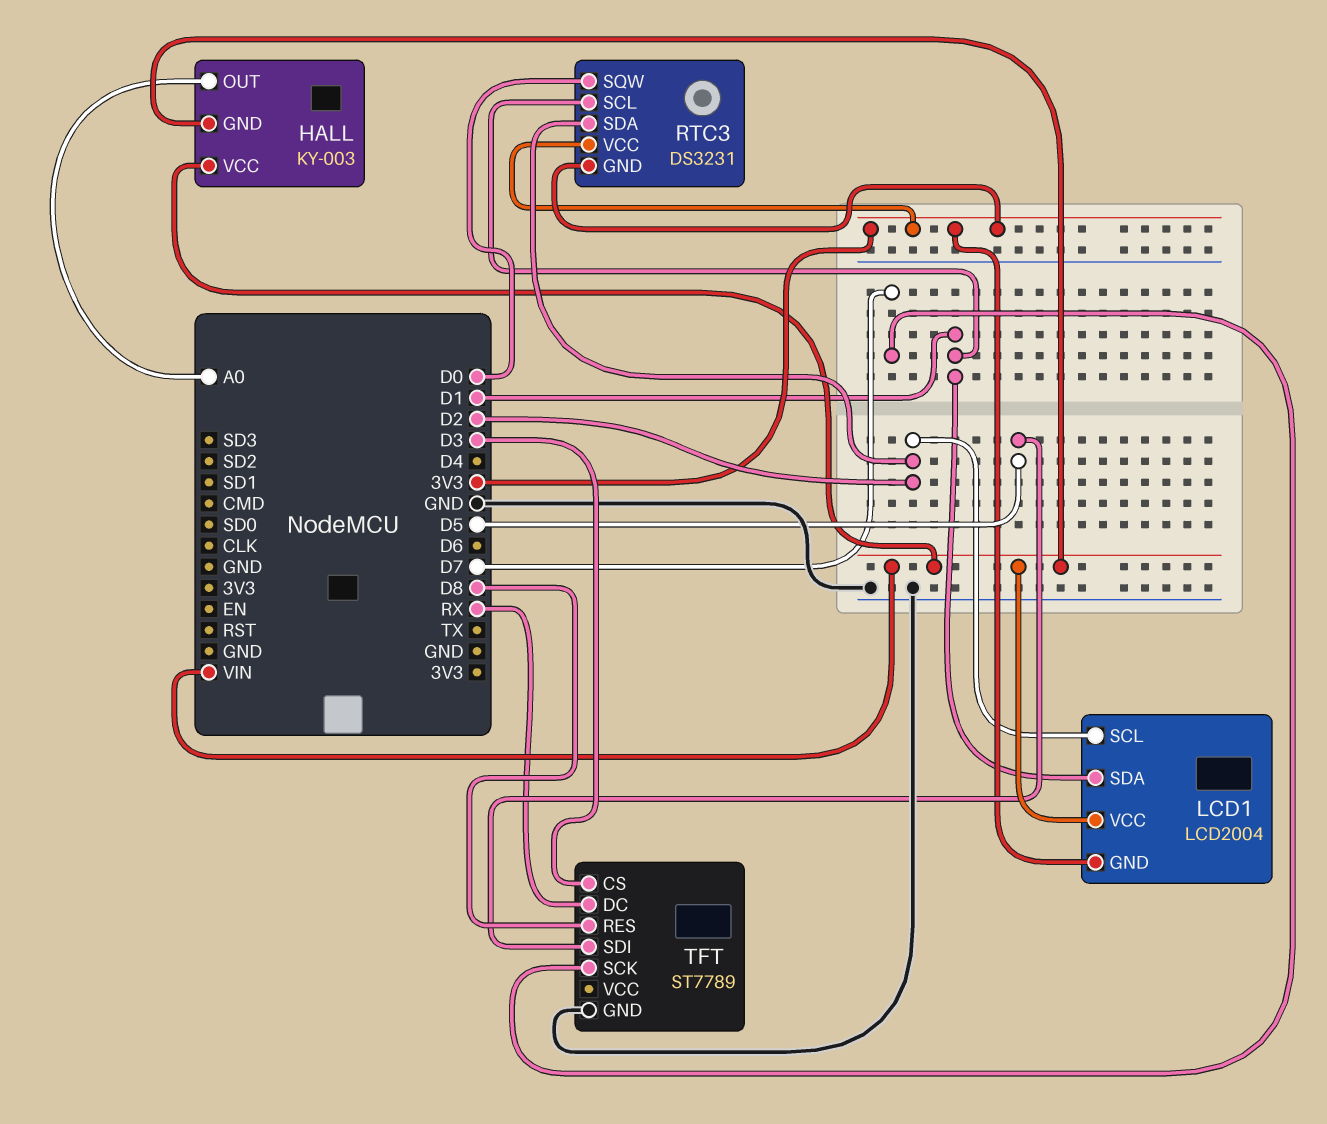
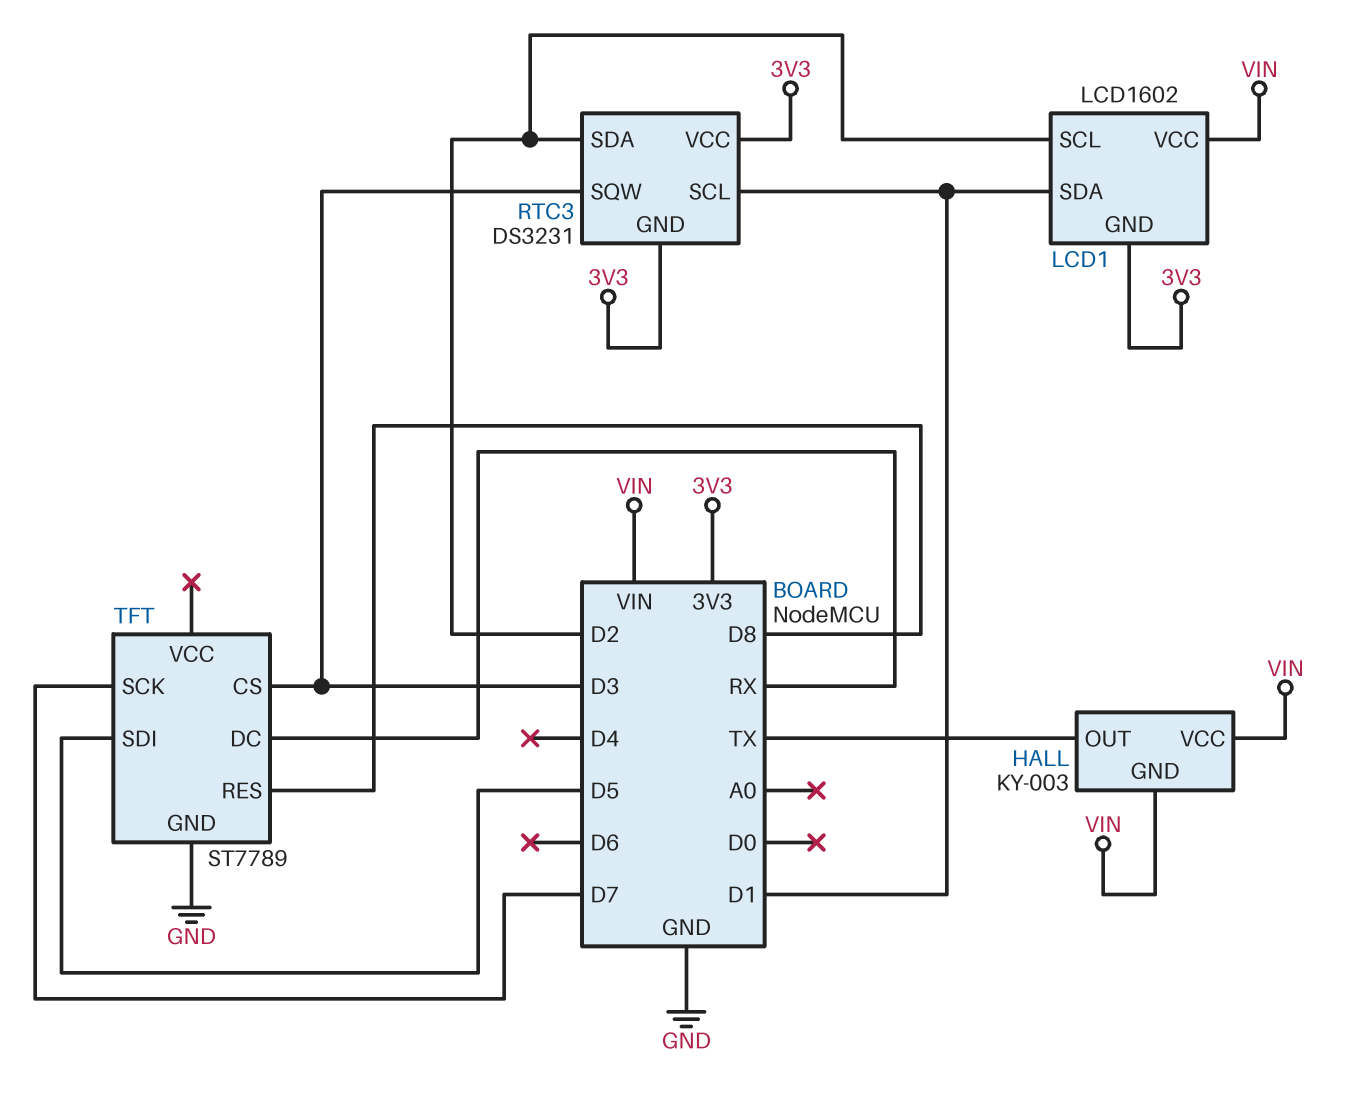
HALL pin OUT: A0 -> TX
LCD1: LCD2004 -> LCD1602
RTC3 pin SQW: D0 -> D3

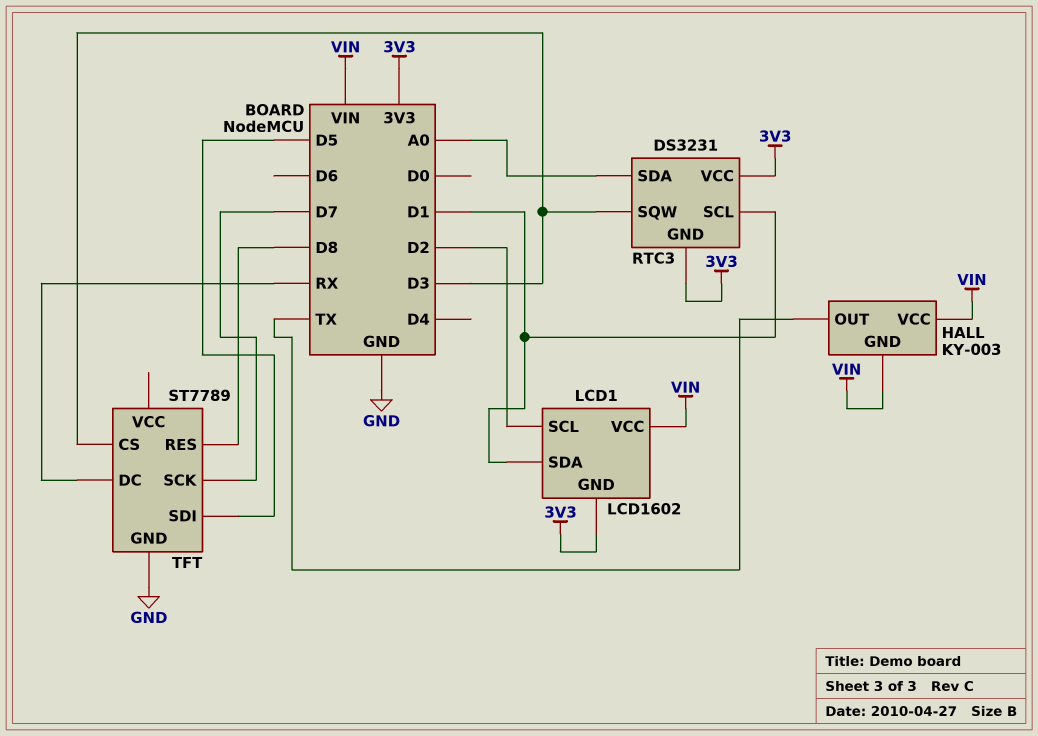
RTC3 pin SDA: D2 -> A0

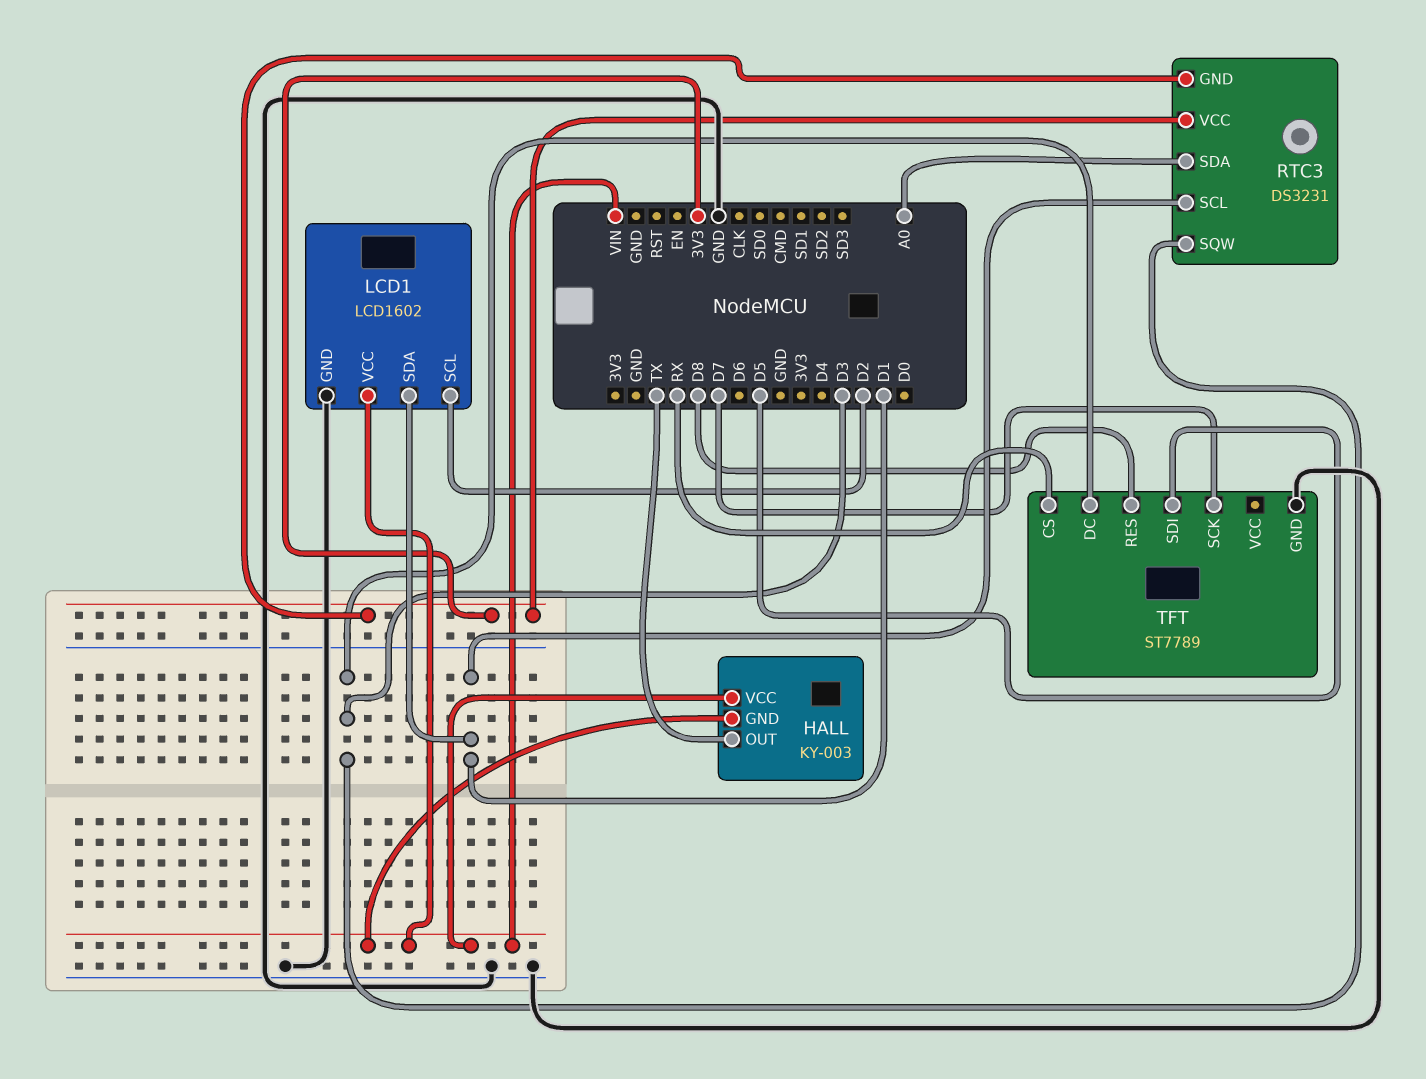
LCD1 pin GND: 3V3 -> GND
TFT pin CS: D3 -> RX
TFT pin DC: RX -> D3

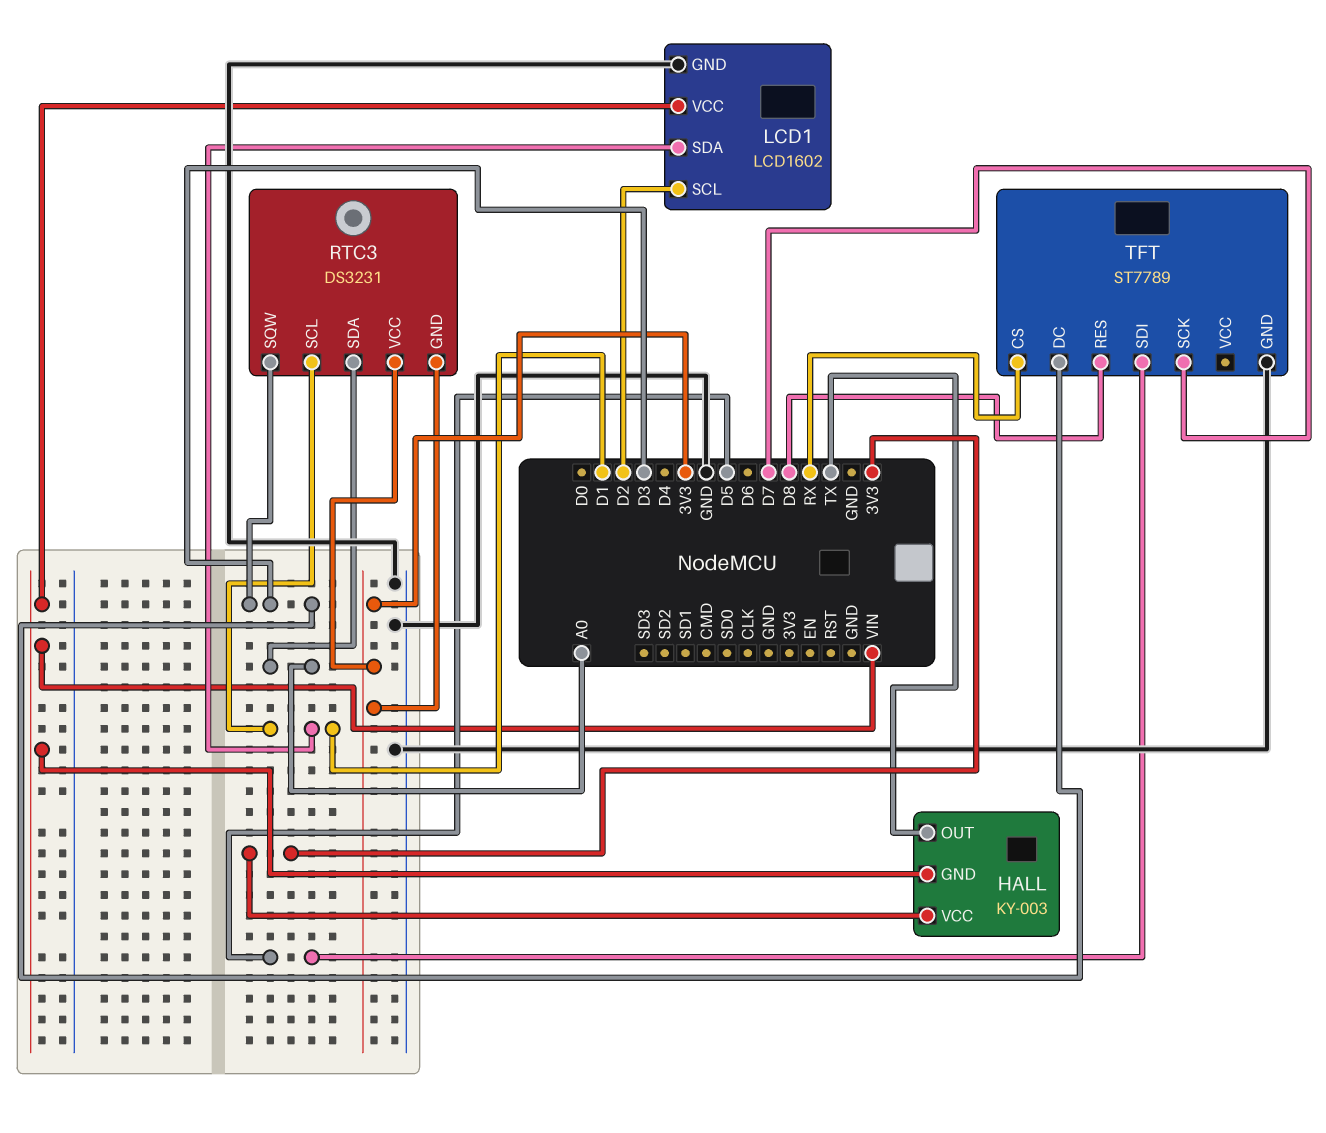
HALL pin VCC: VIN -> 3V3

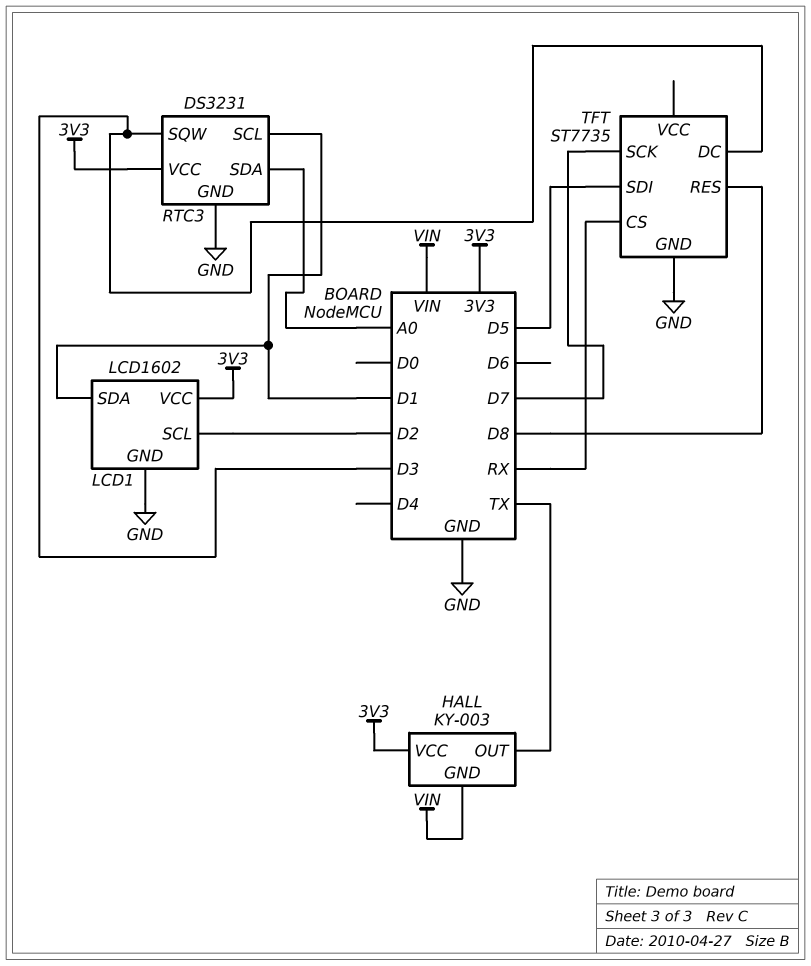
LCD1 pin VCC: VIN -> 3V3
RTC3 pin GND: 3V3 -> GND
TFT: ST7789 -> ST7735

